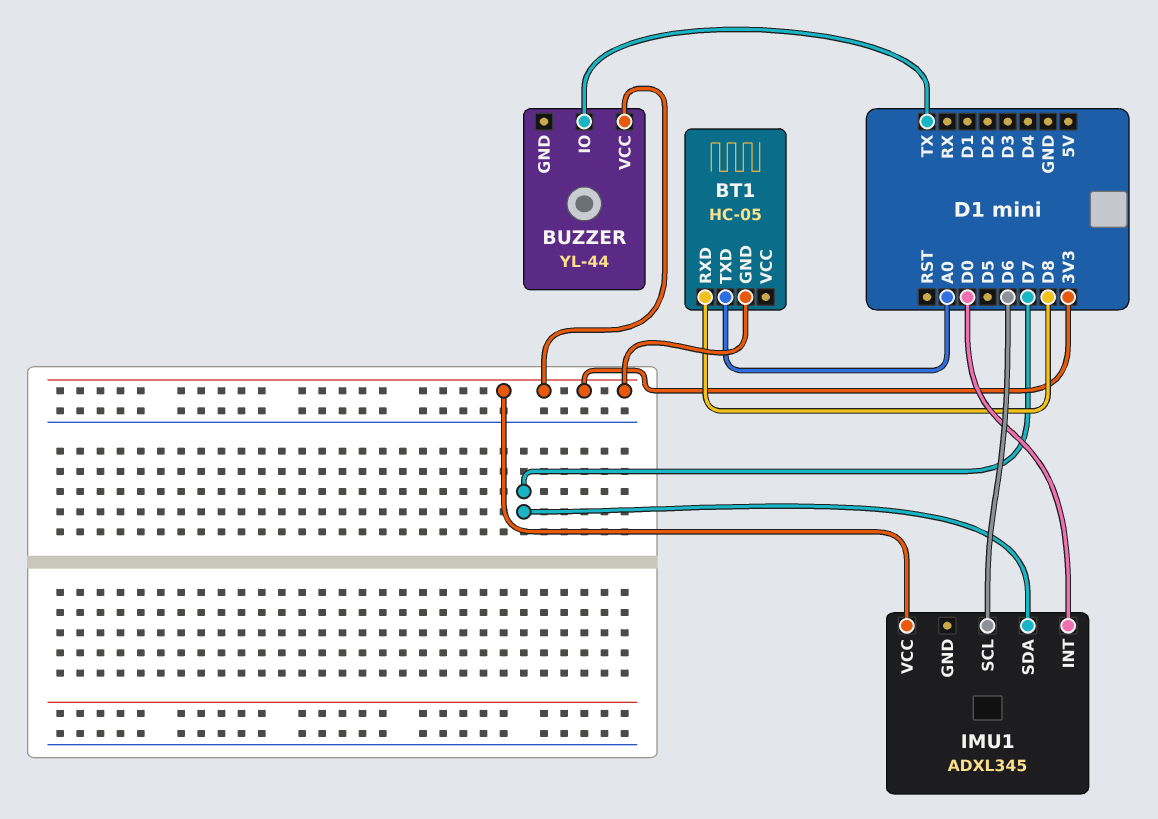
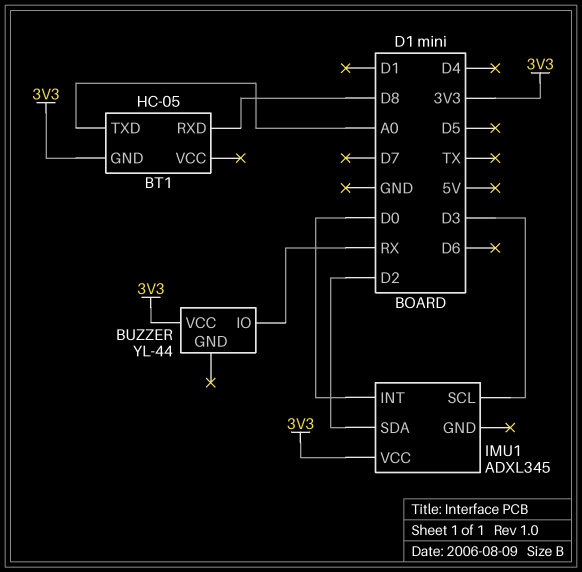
BUZZER pin IO: TX -> RX
IMU1 pin SCL: D6 -> D3
IMU1 pin SDA: D7 -> D2

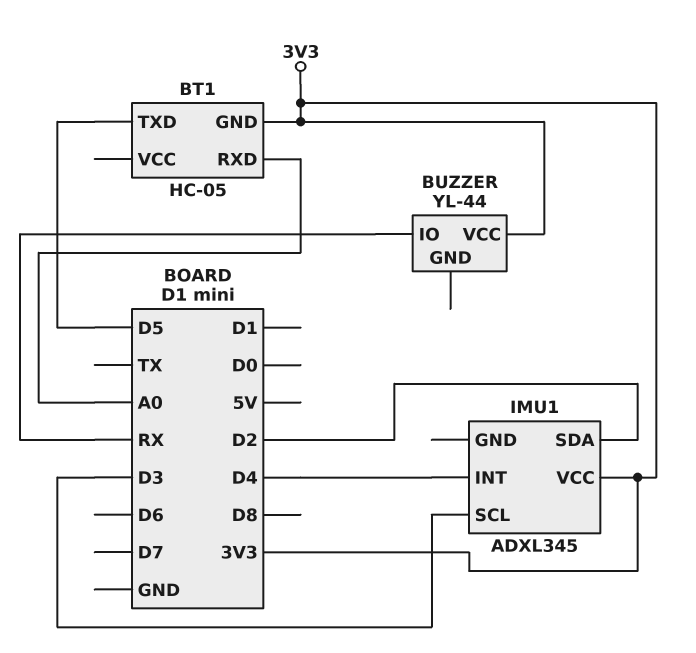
BT1 pin RXD: D8 -> A0
BT1 pin TXD: A0 -> D5
IMU1 pin INT: D0 -> D4

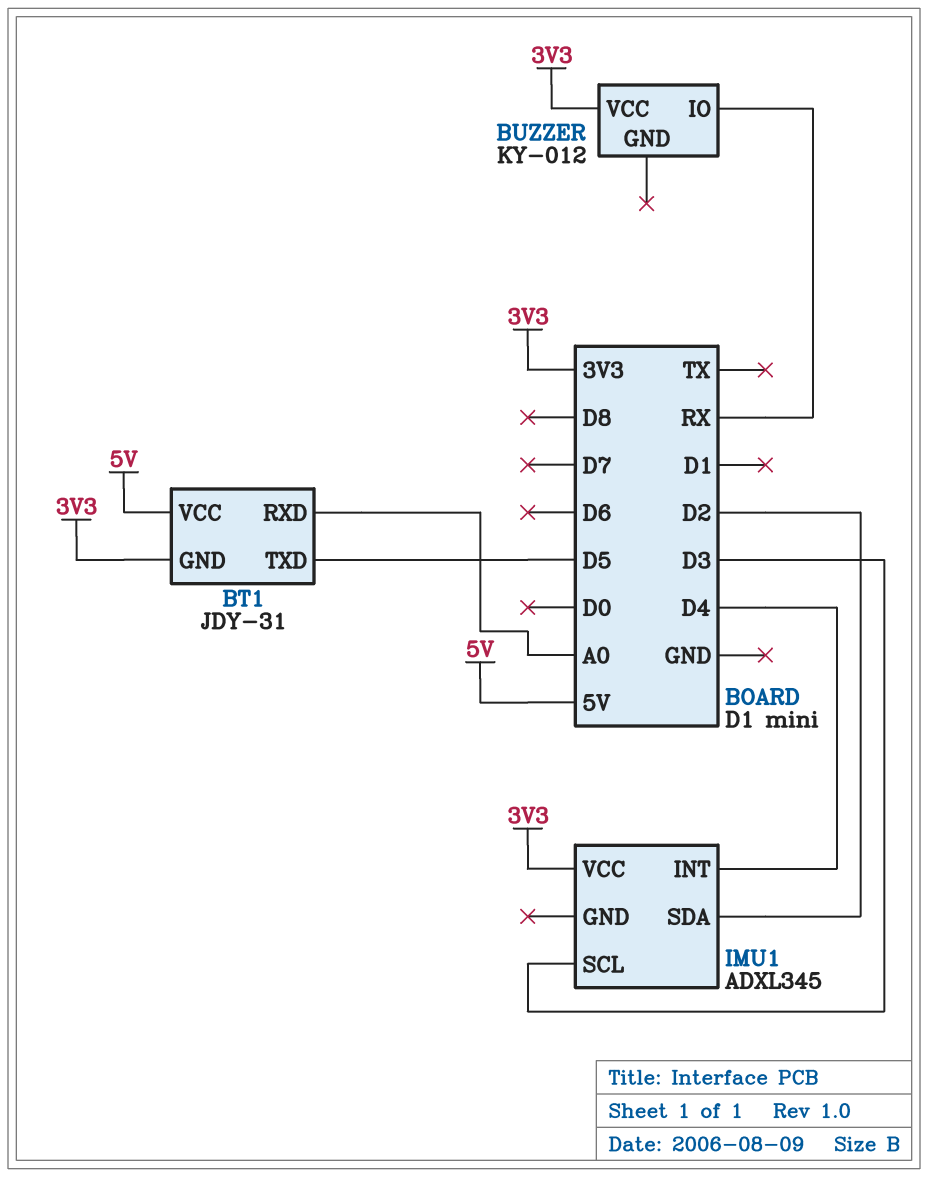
BT1: HC-05 -> JDY-31
BT1 pin VCC: none -> 5V
BUZZER: YL-44 -> KY-012

